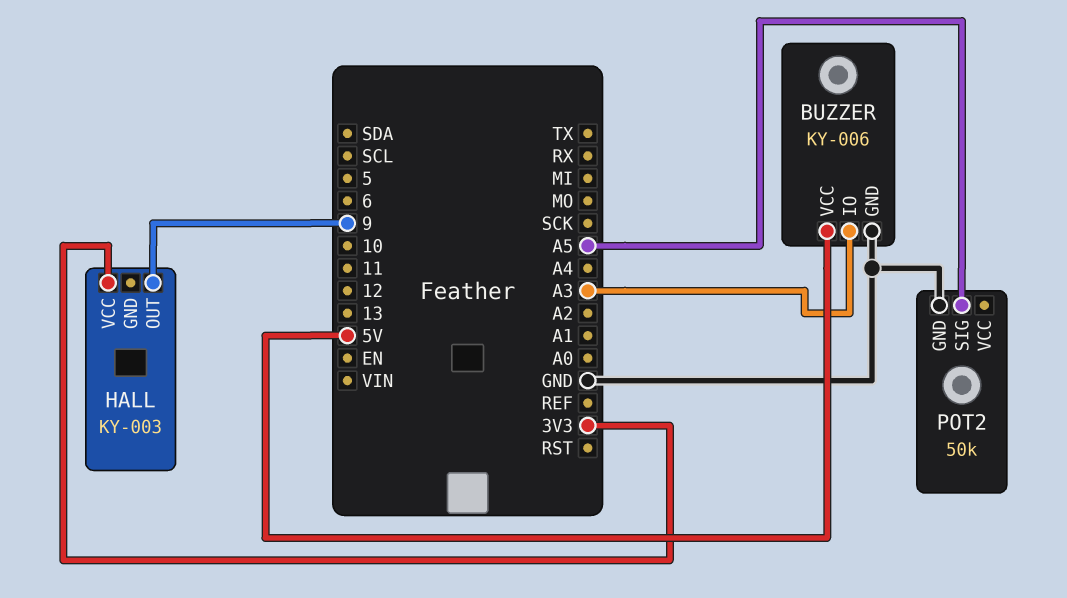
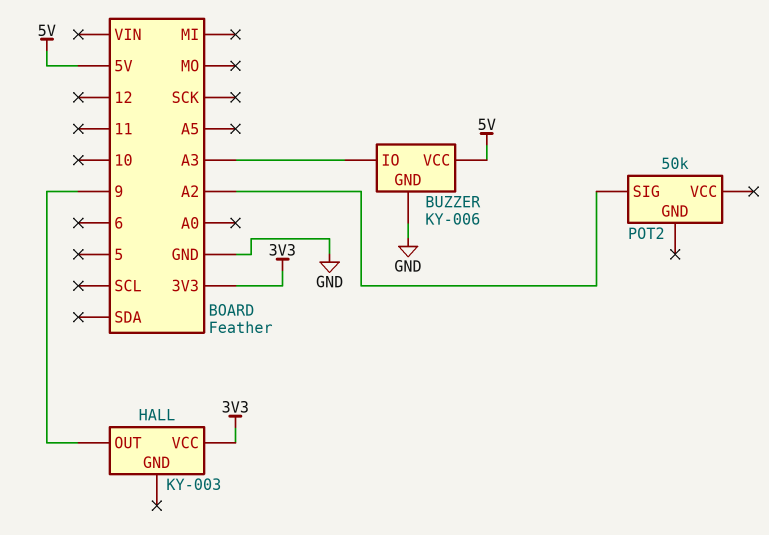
POT2 pin GND: GND -> none
POT2 pin SIG: A5 -> A2

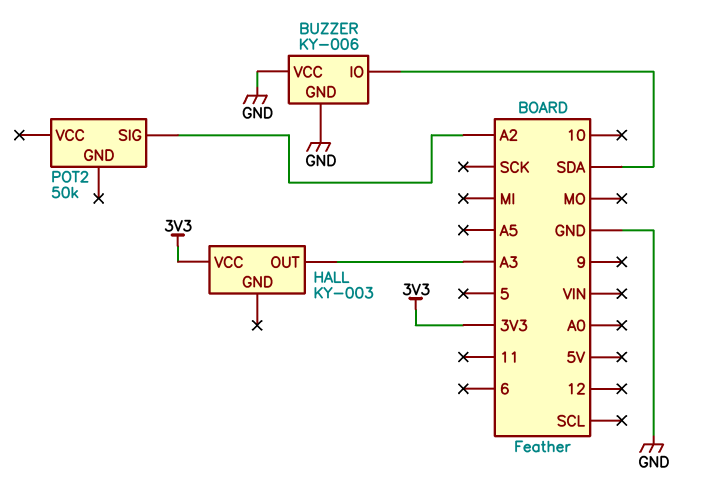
BUZZER pin IO: A3 -> SDA
BUZZER pin VCC: 5V -> GND
HALL pin OUT: 9 -> A3

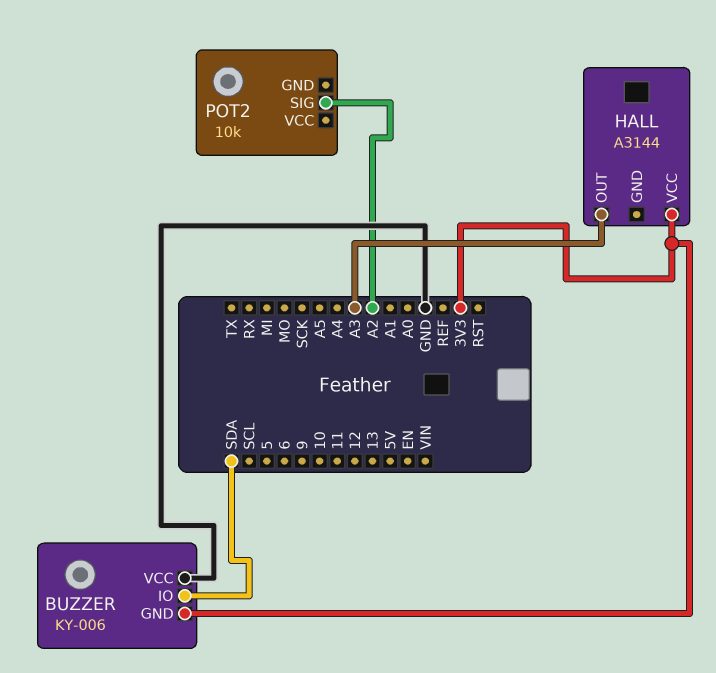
BUZZER pin GND: GND -> 3V3
HALL: KY-003 -> A3144
POT2: 50k -> 10k

